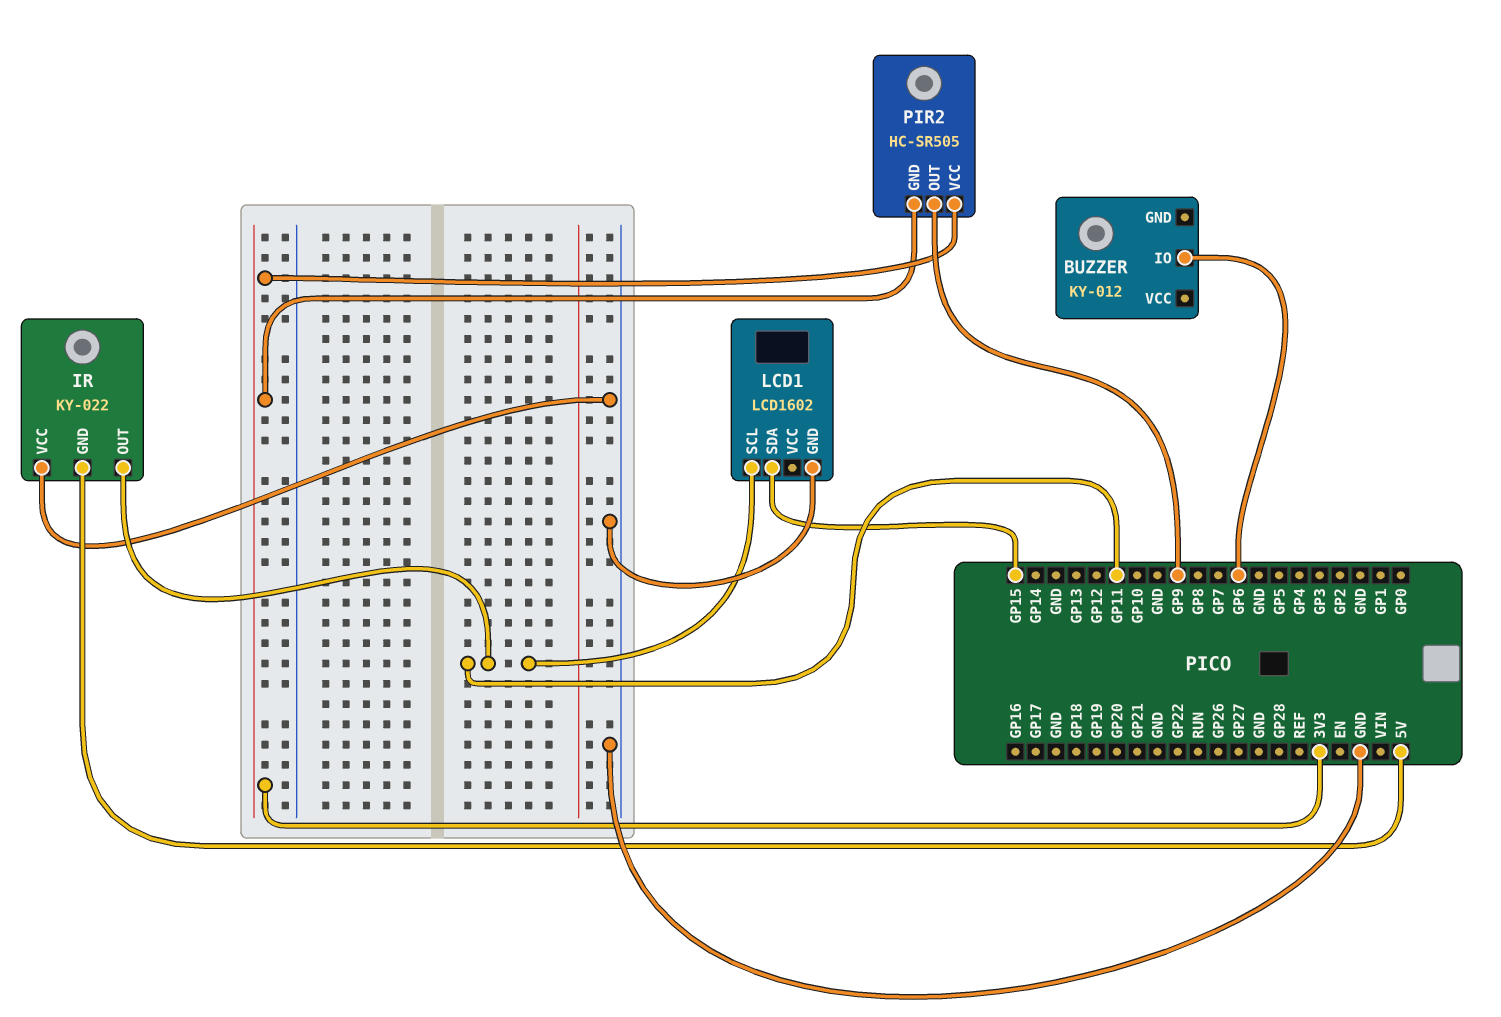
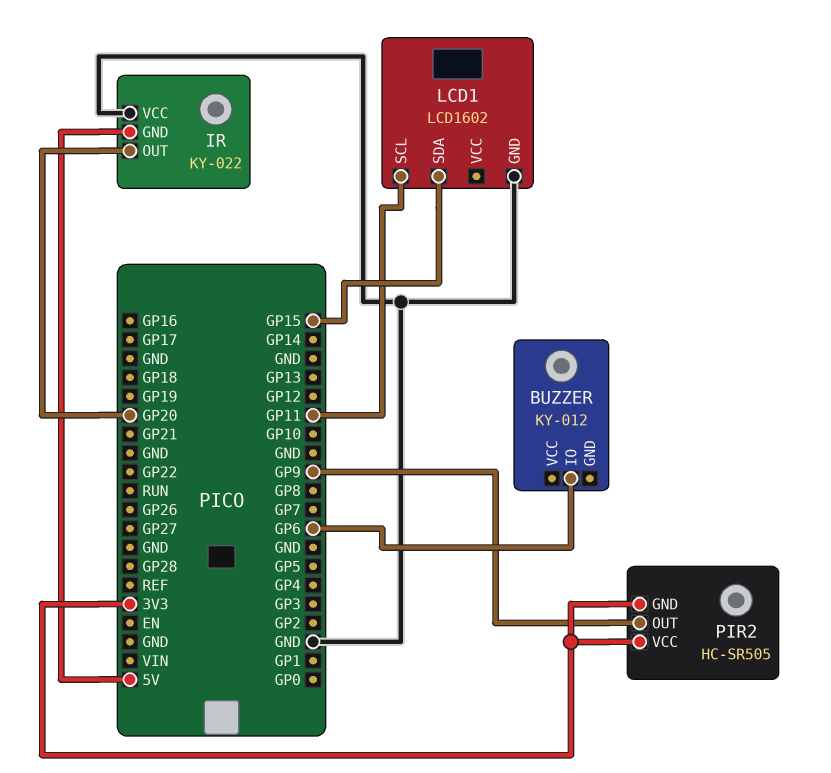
IR pin OUT: GP11 -> GP20

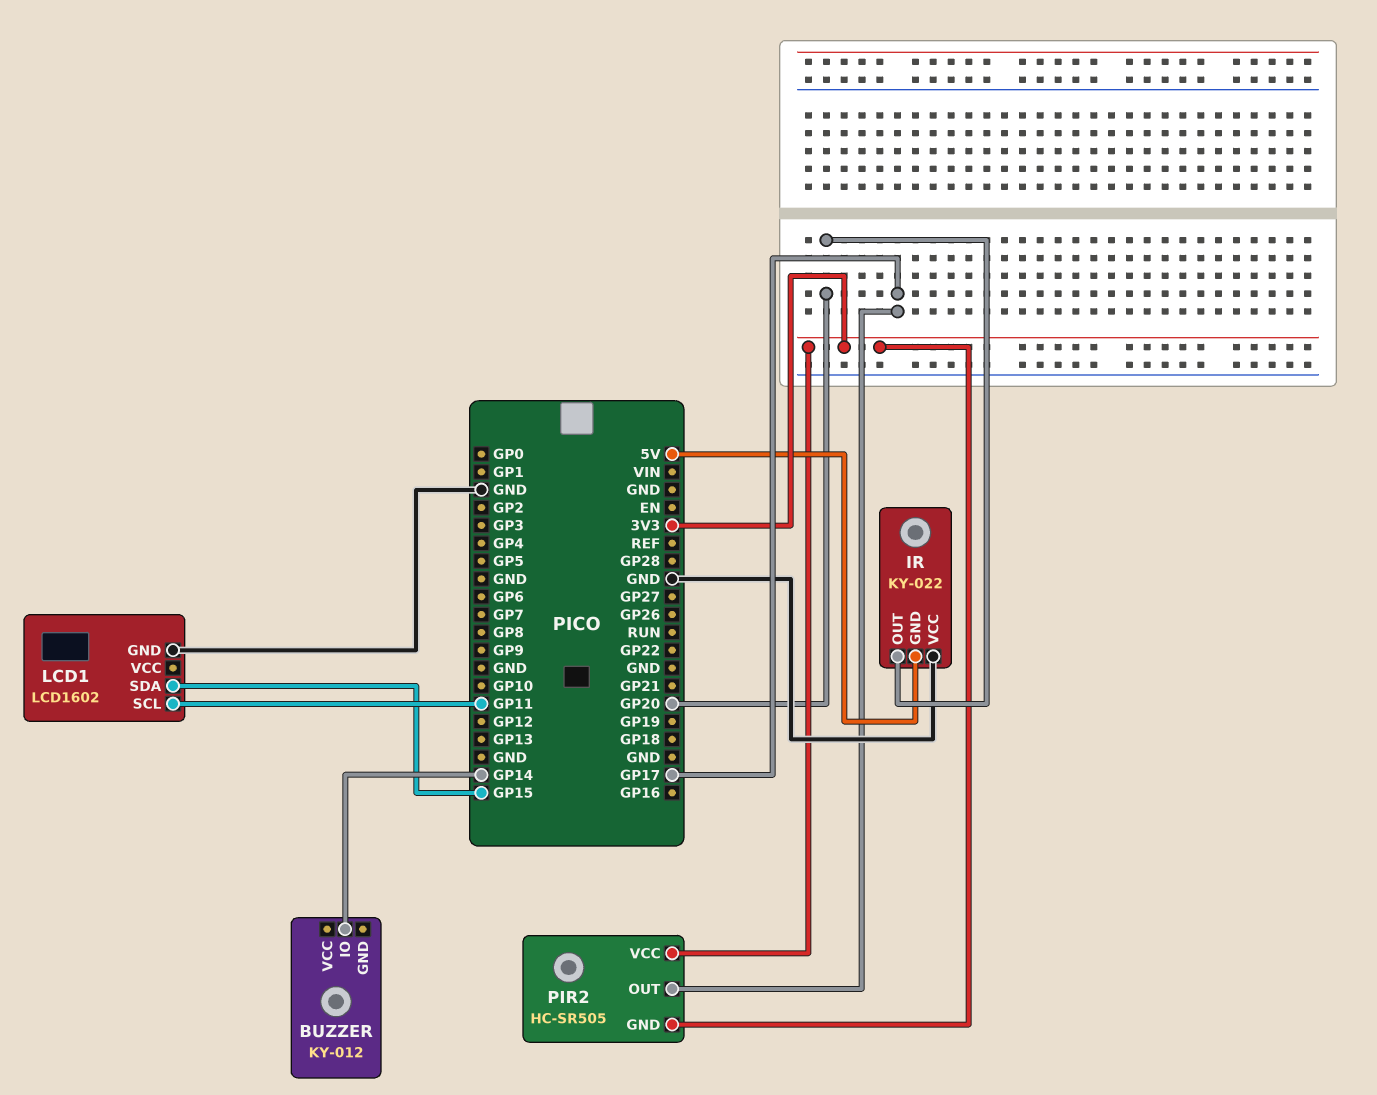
BUZZER pin IO: GP6 -> GP14
PIR2 pin OUT: GP9 -> GP17

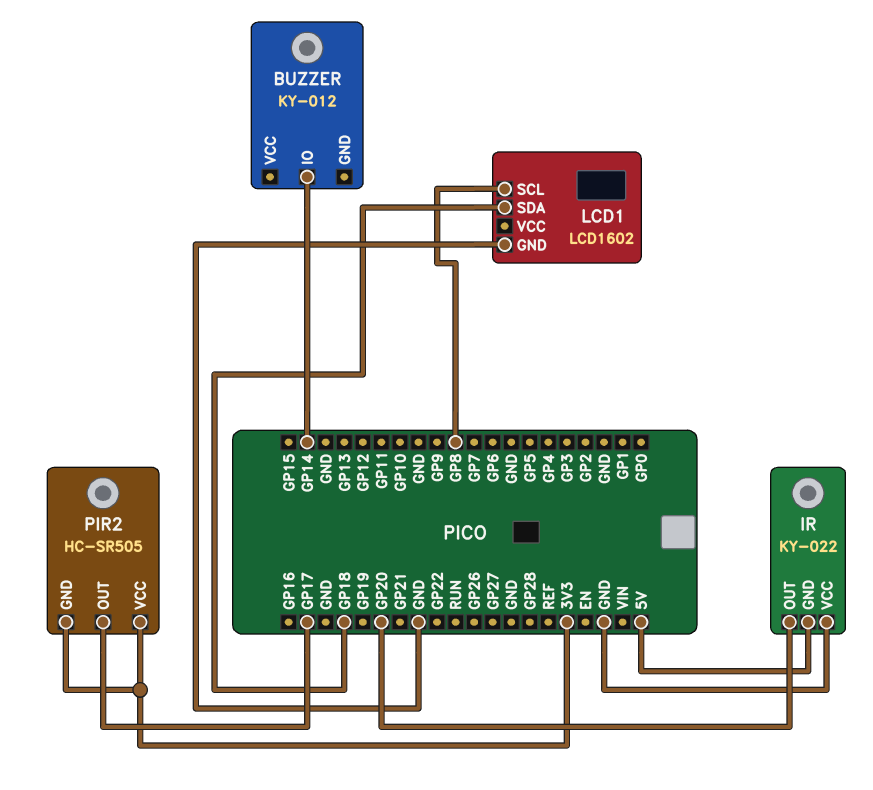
LCD1 pin SCL: GP11 -> GP8
LCD1 pin SDA: GP15 -> GP18

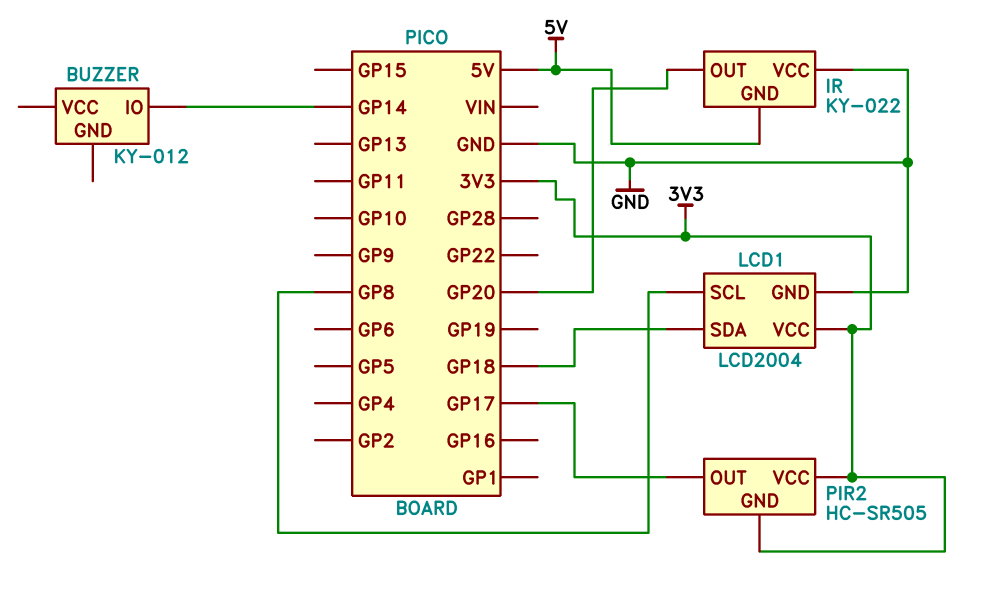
LCD1: LCD1602 -> LCD2004
LCD1 pin VCC: none -> 3V3

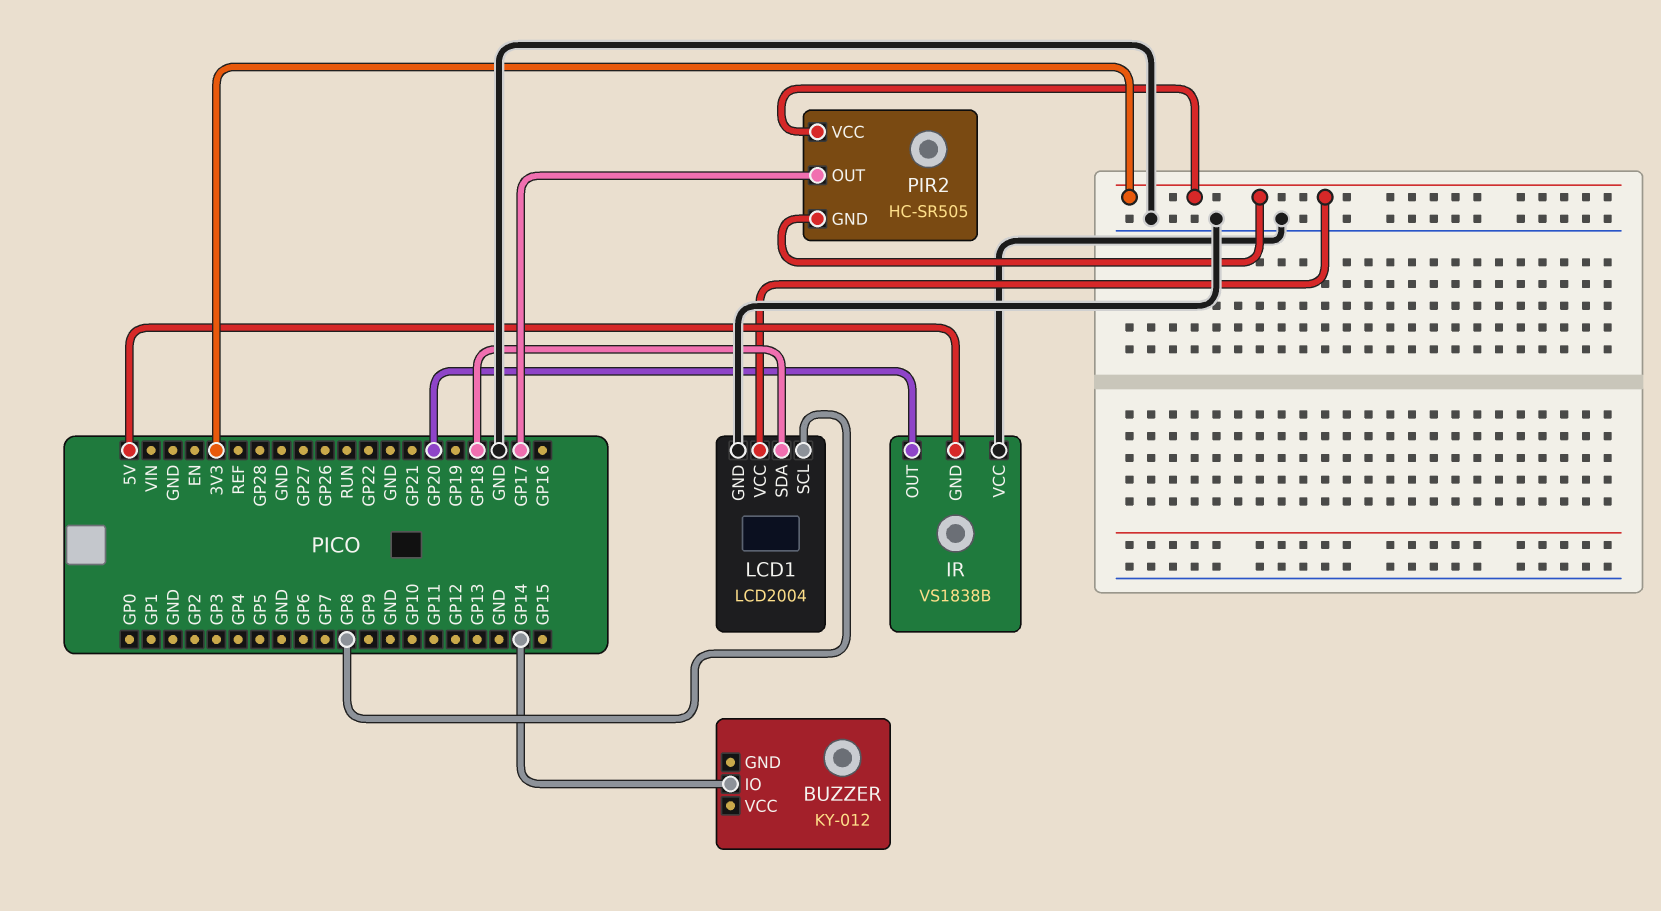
IR: KY-022 -> VS1838B

